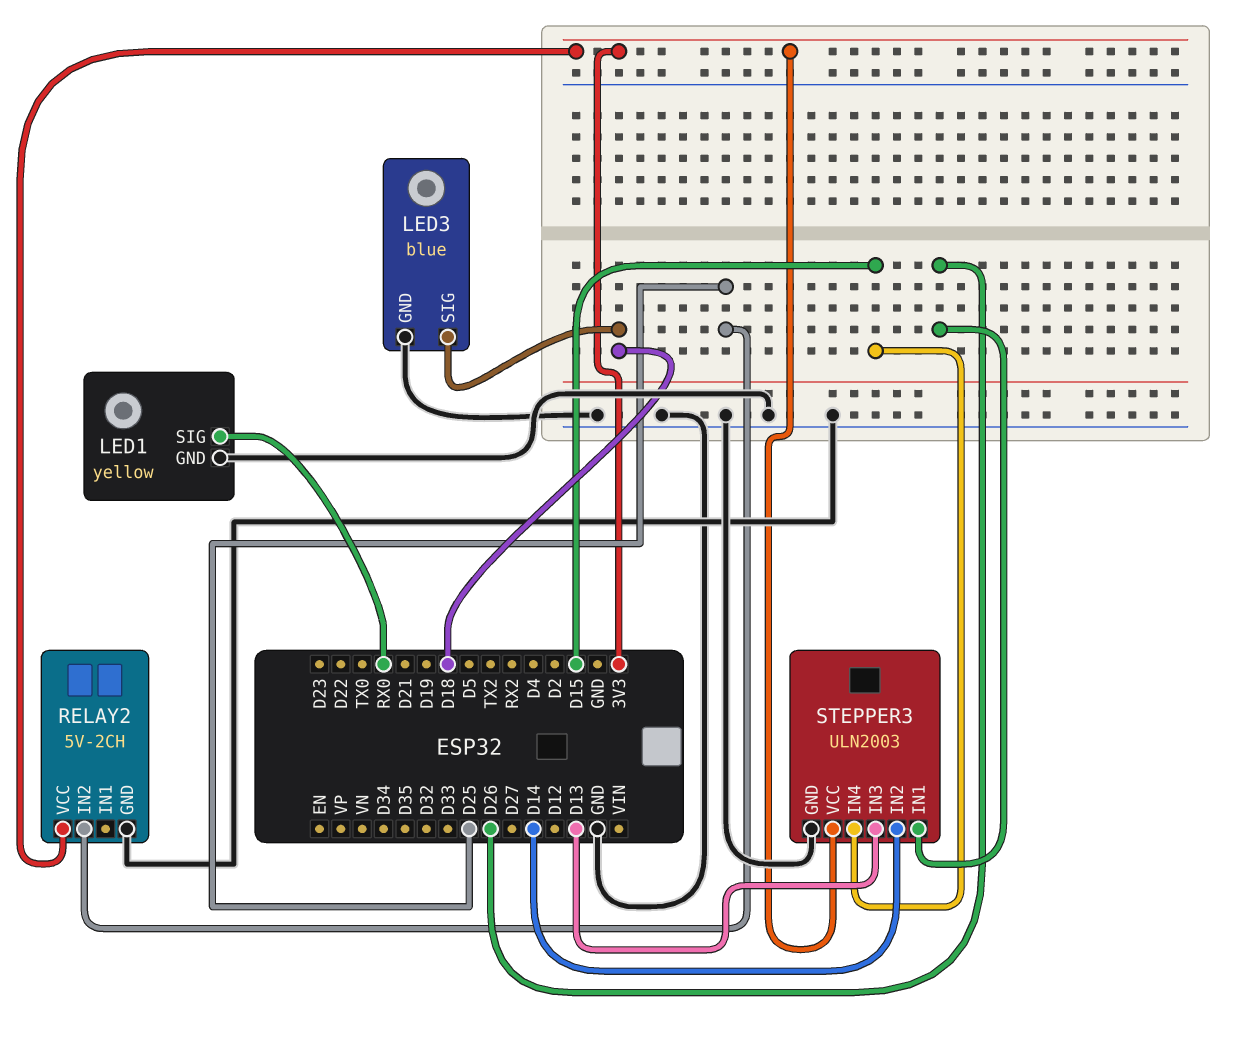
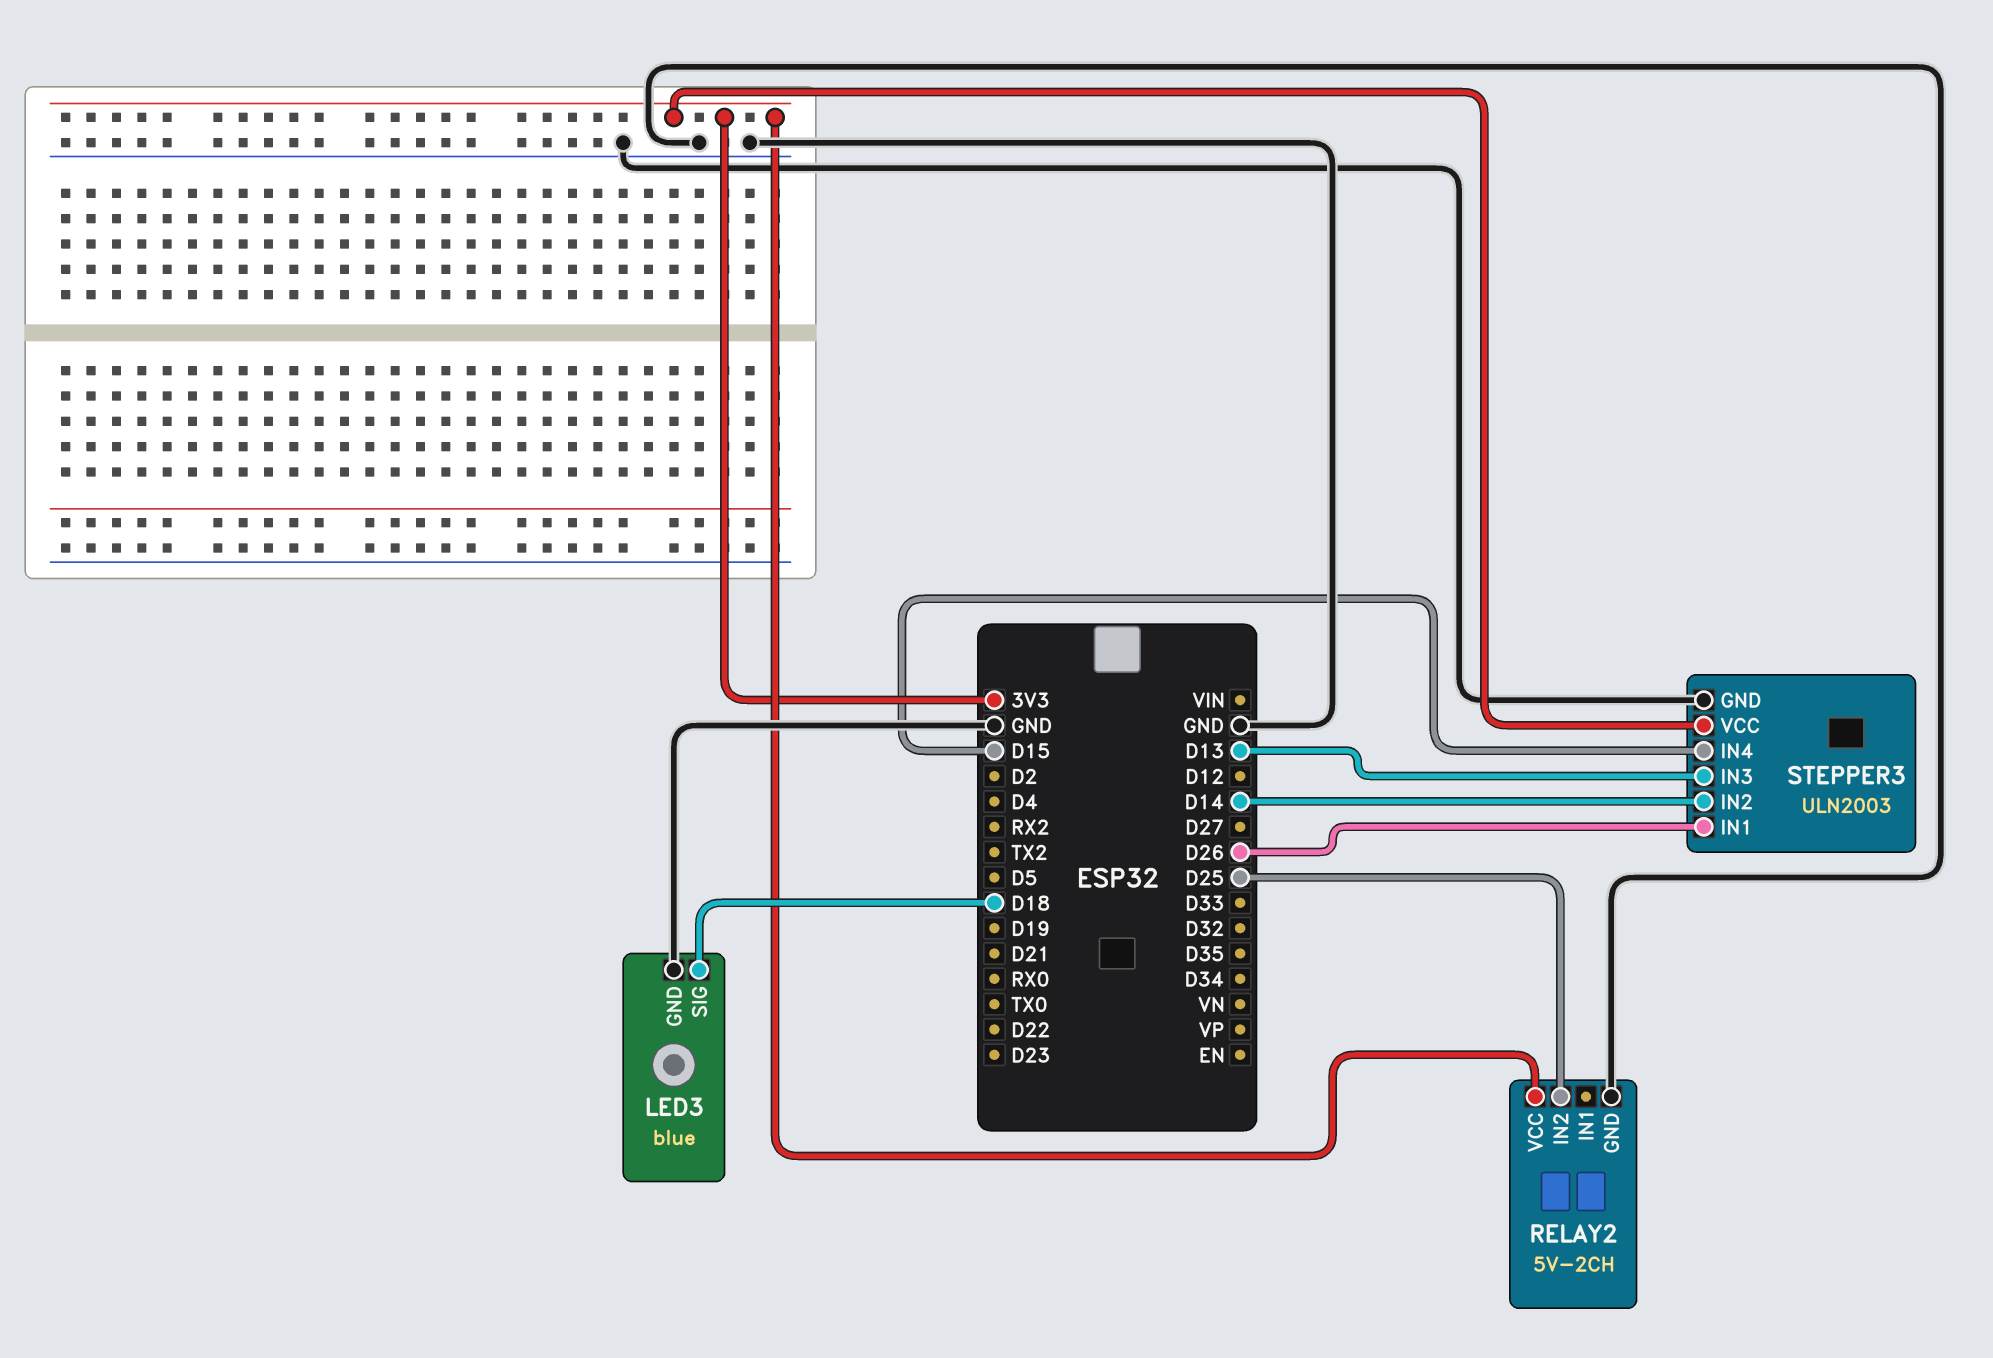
LED1: yellow -> none
LED1 pin GND: GND -> none
LED1 pin SIG: RX0 -> none

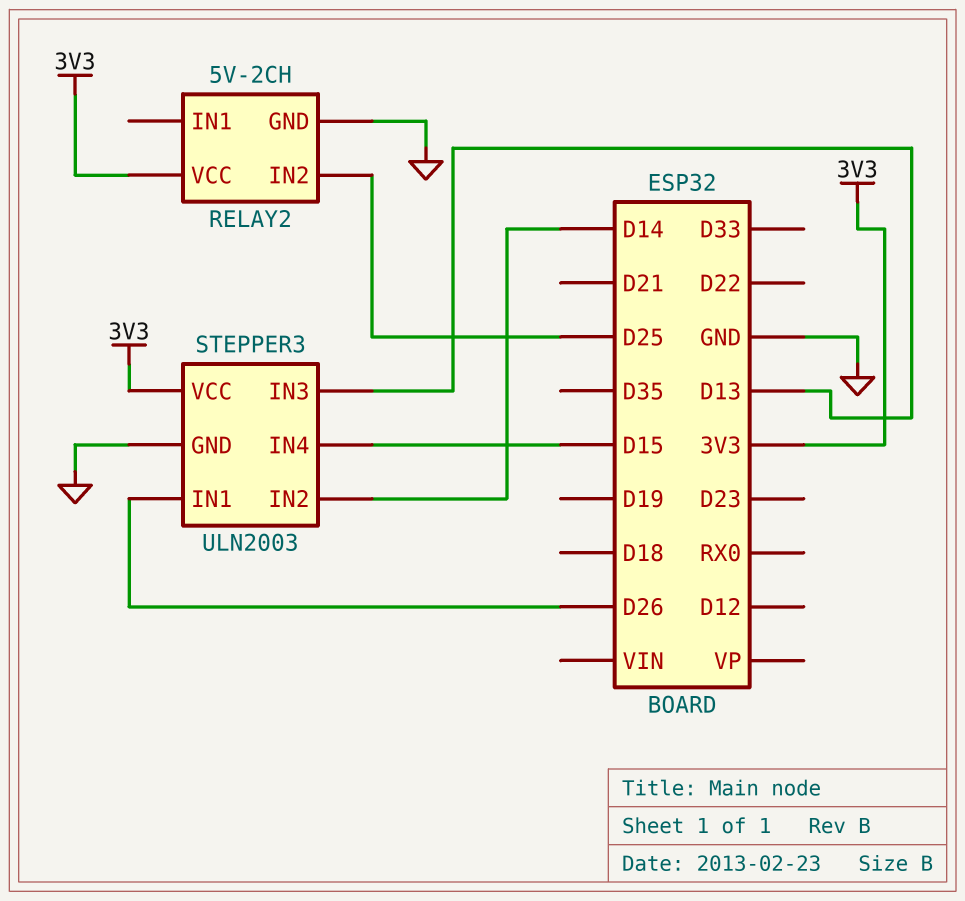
LED3: blue -> none
LED3 pin GND: GND -> none
LED3 pin SIG: D18 -> none

